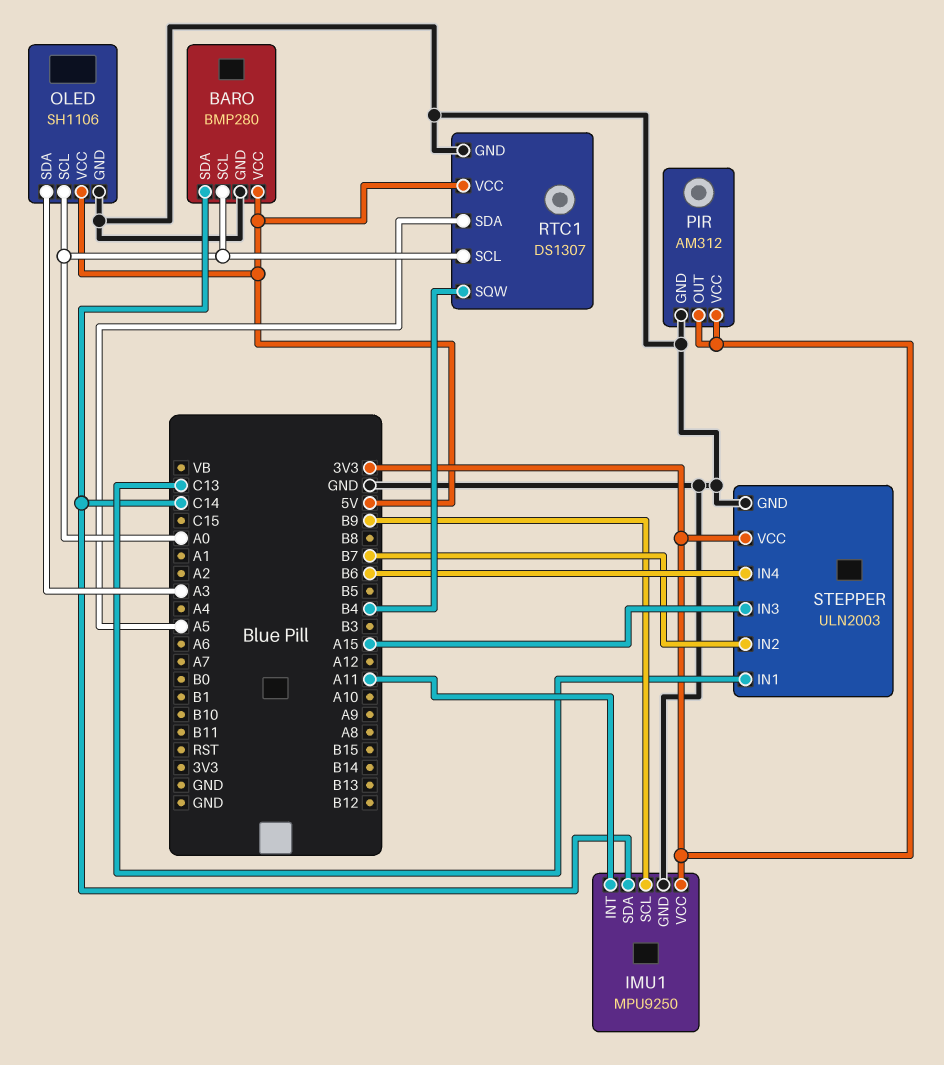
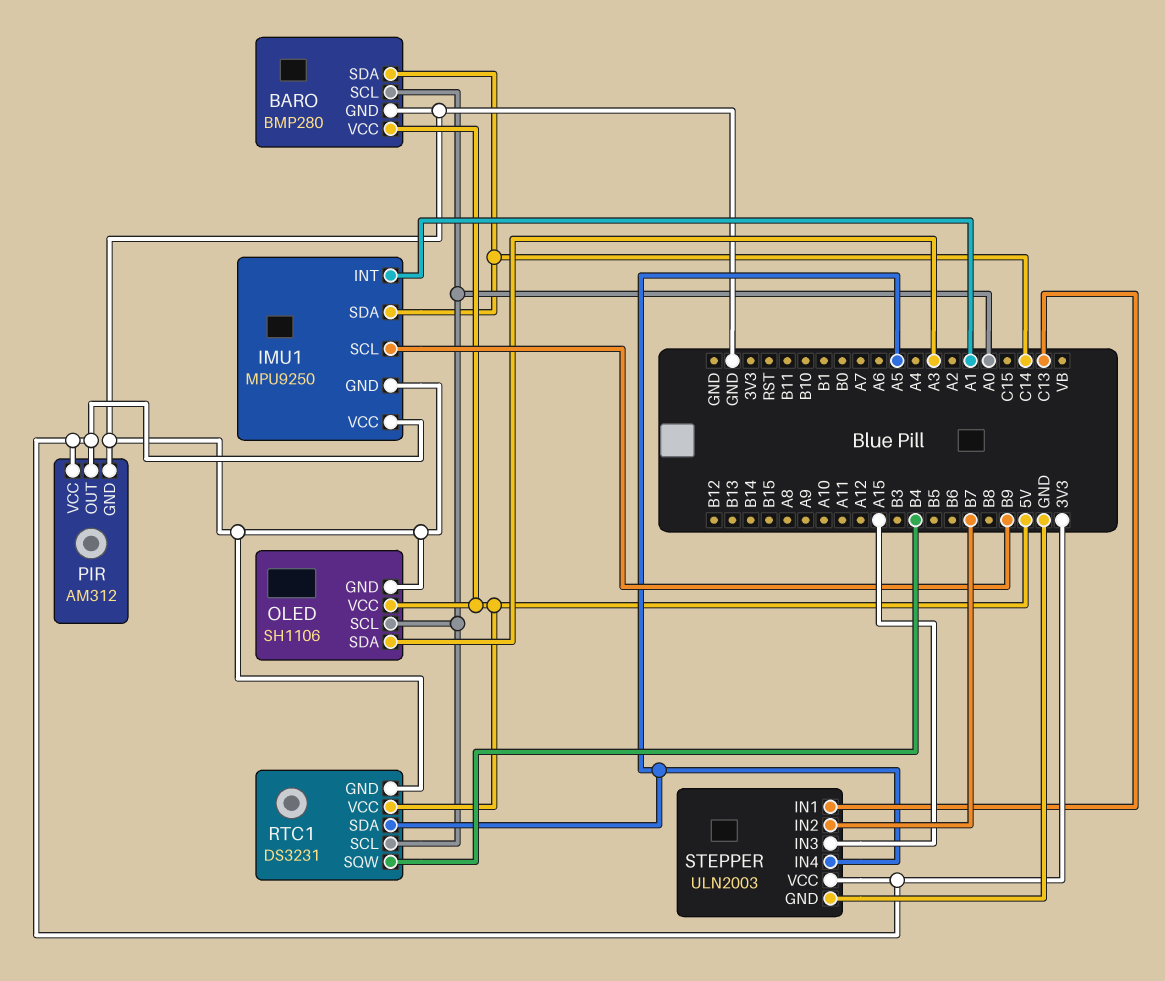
IMU1 pin INT: A11 -> A1
RTC1: DS1307 -> DS3231
STEPPER pin IN4: B6 -> A5

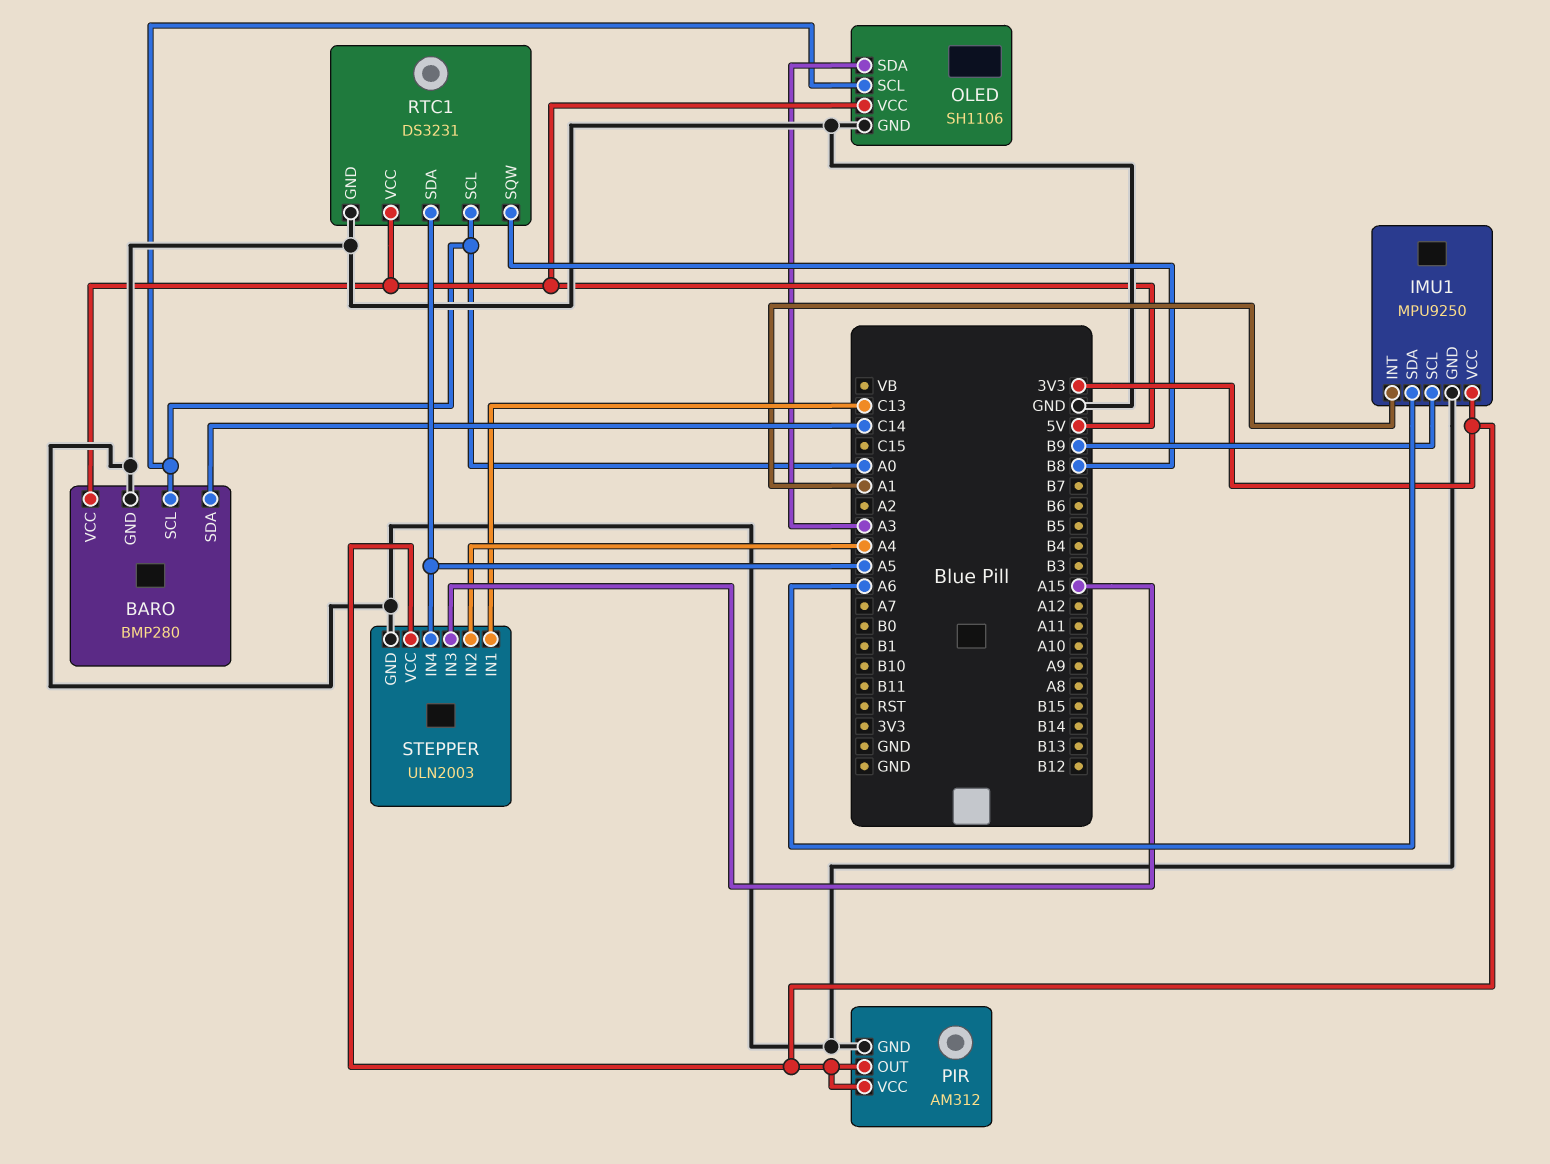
IMU1 pin SDA: C14 -> A6
RTC1 pin SQW: B4 -> B8
STEPPER pin IN2: B7 -> A4

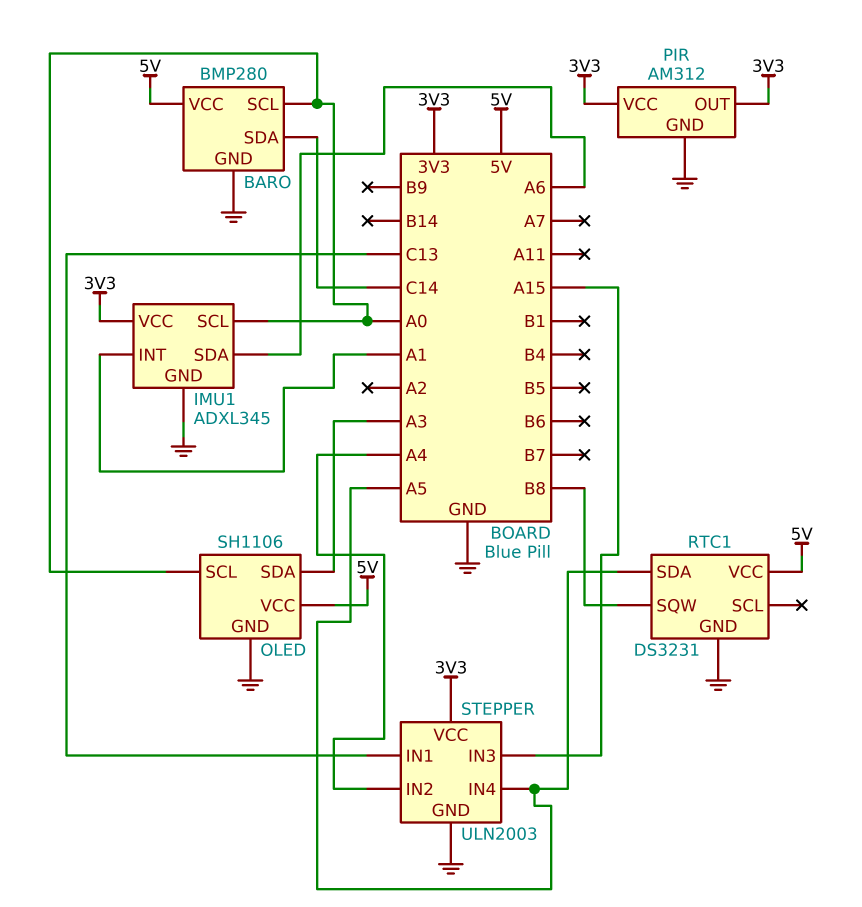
IMU1: MPU9250 -> ADXL345
IMU1 pin SCL: B9 -> A0
RTC1 pin SCL: A0 -> none

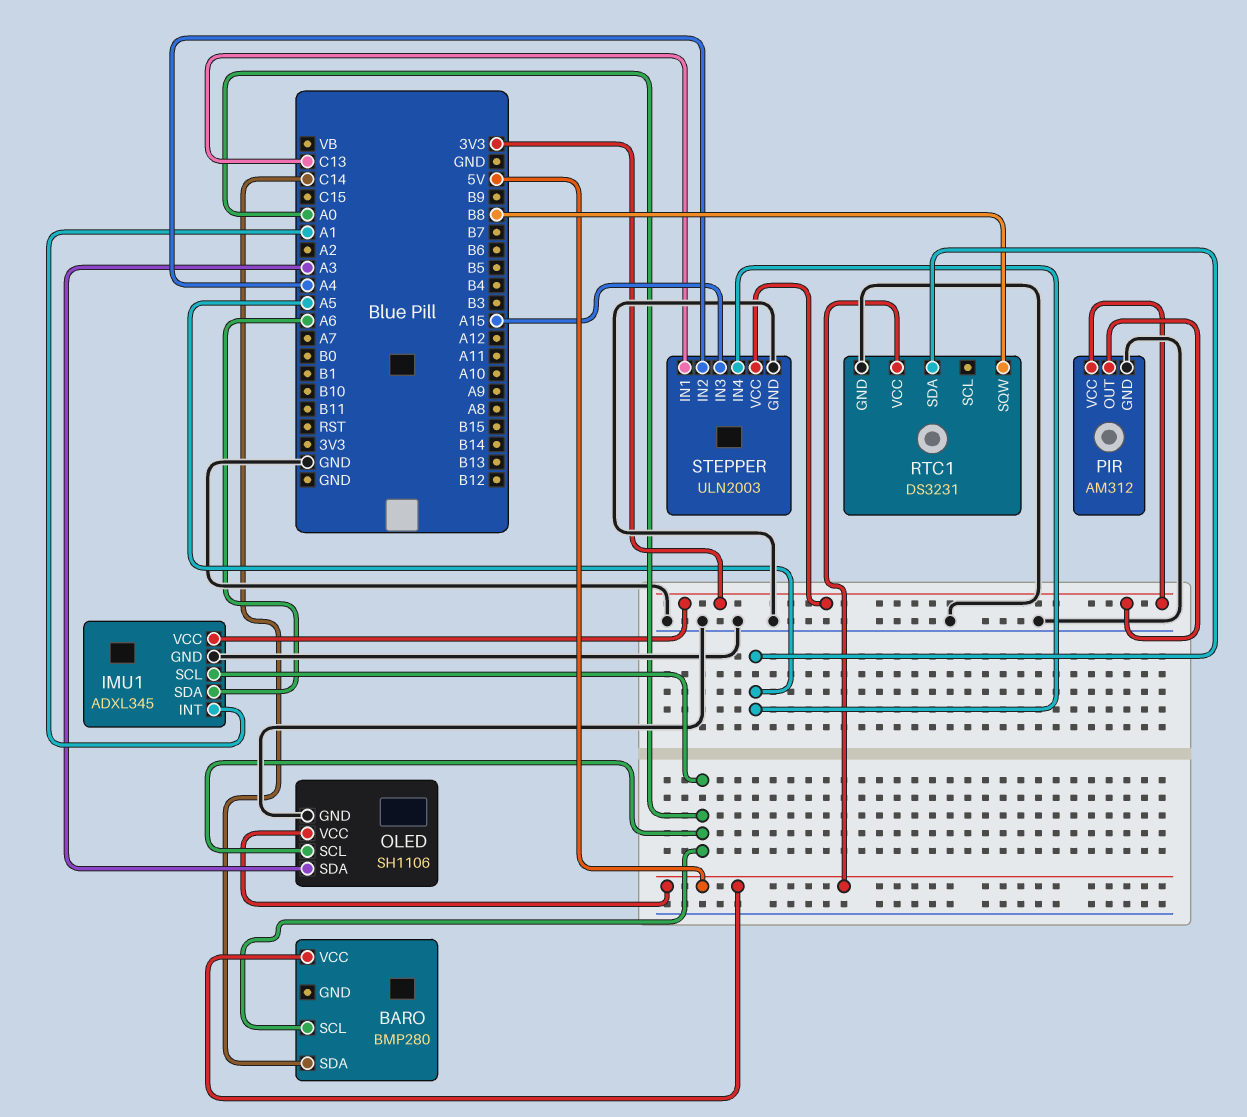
BARO pin GND: GND -> none

